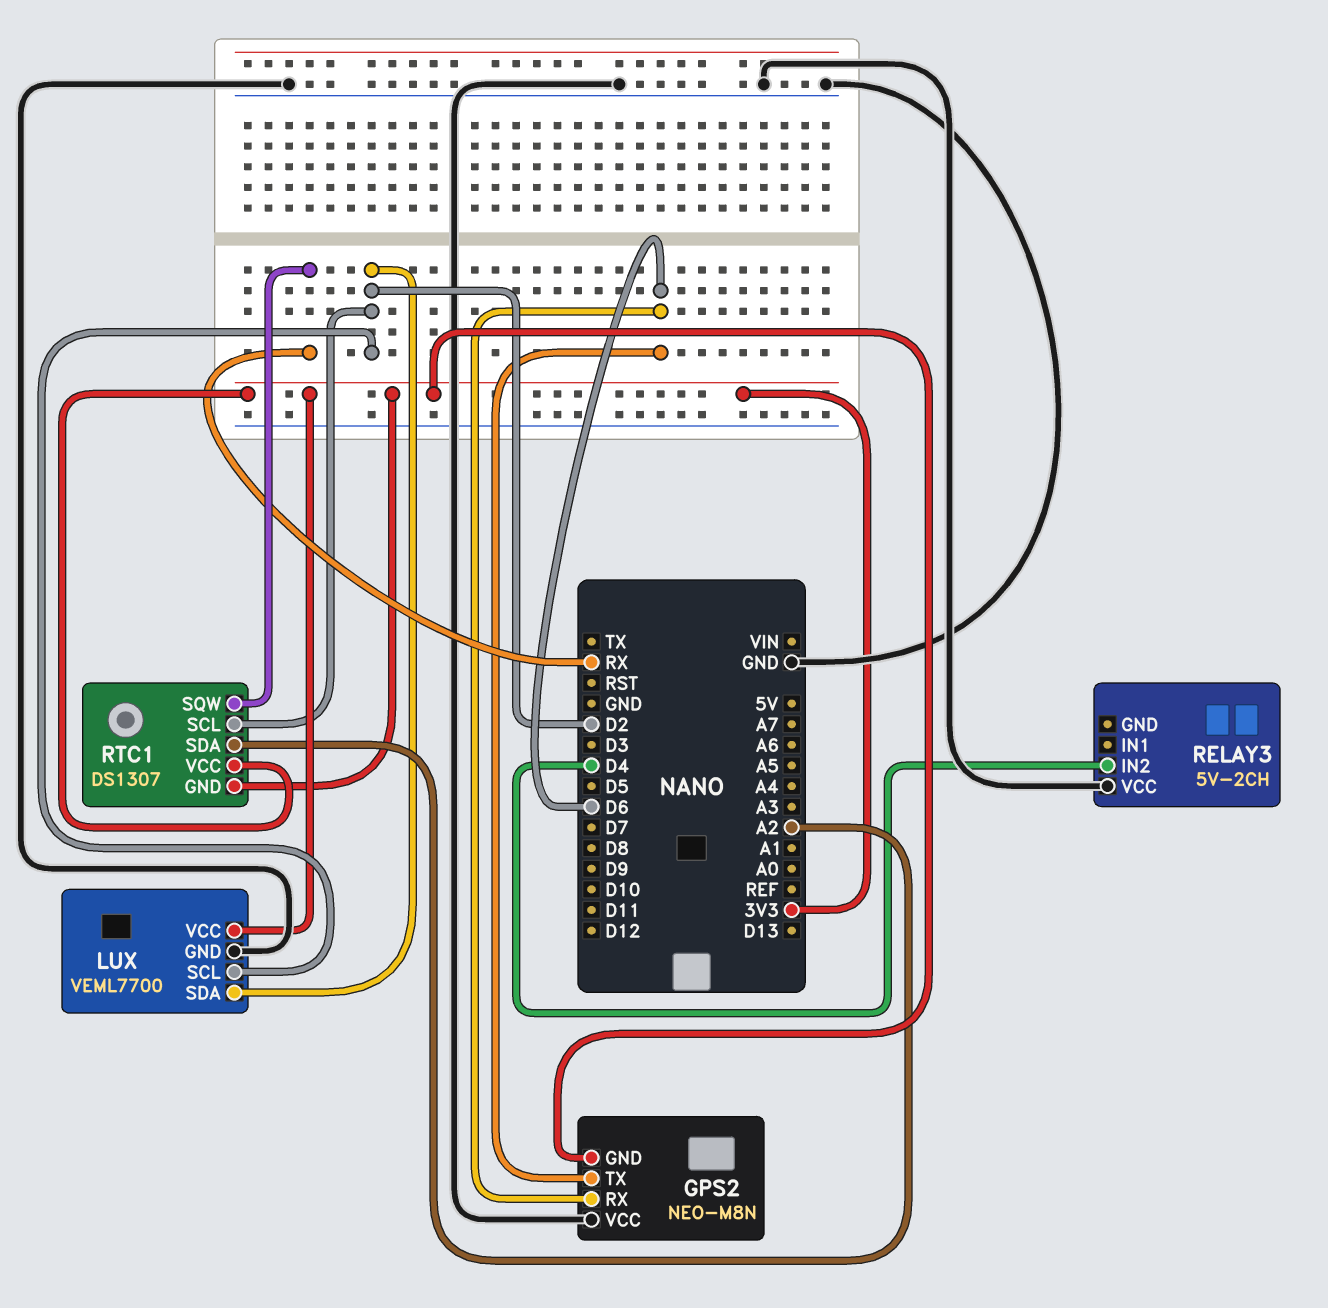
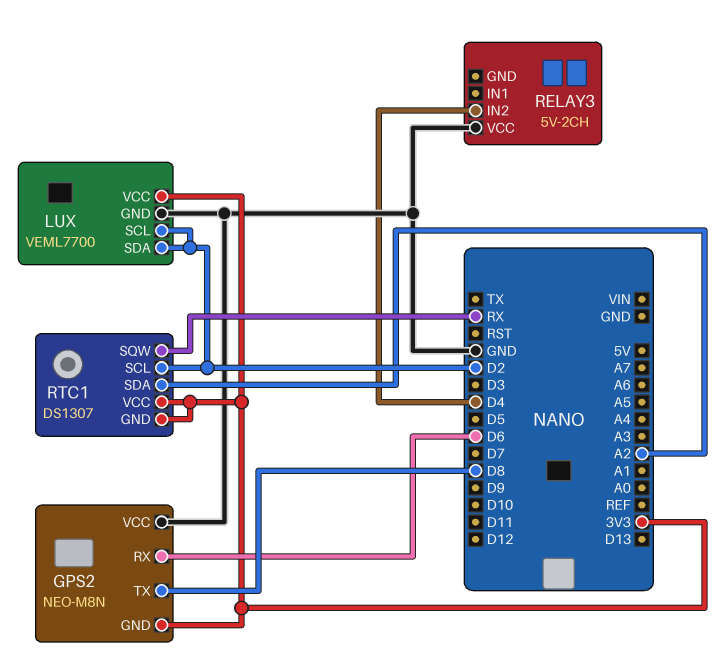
GPS2 pin TX: D6 -> D8

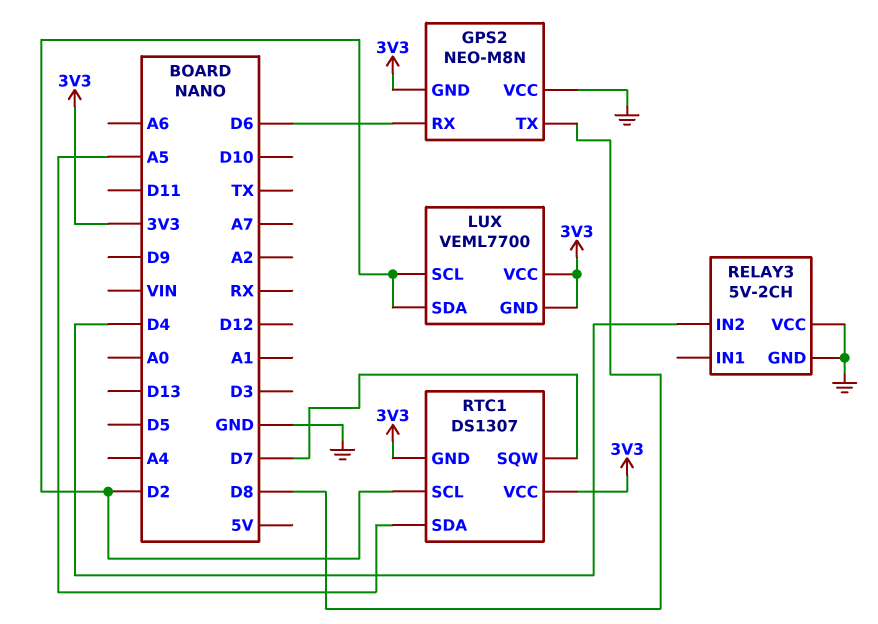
LUX pin GND: GND -> 3V3
RELAY3 pin GND: none -> GND
RTC1 pin SDA: A2 -> A5
RTC1 pin SQW: RX -> D7

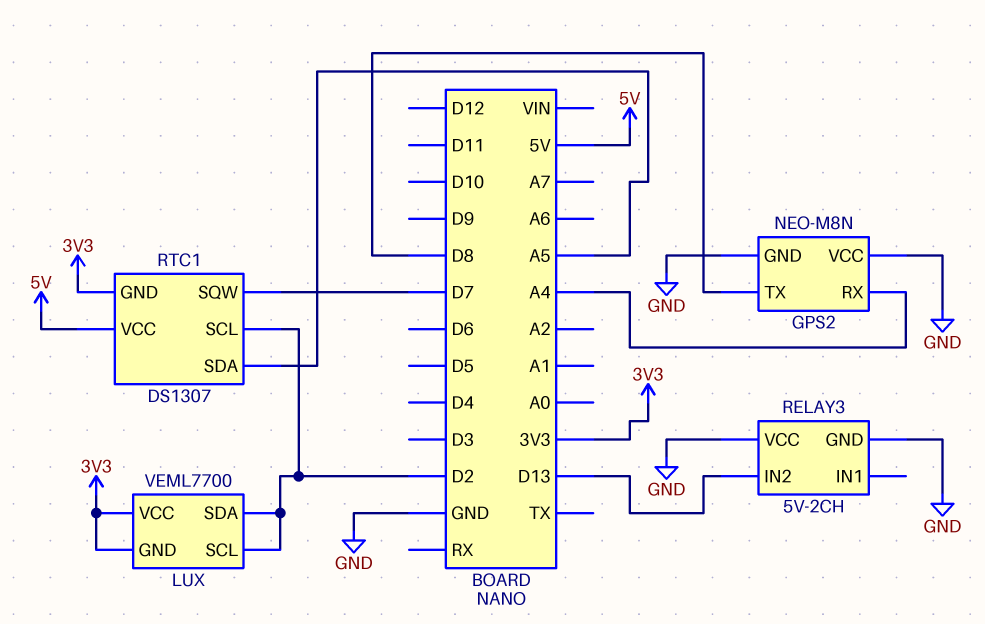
GPS2 pin GND: 3V3 -> GND
GPS2 pin RX: D6 -> A4
RELAY3 pin IN2: D4 -> D13
RTC1 pin VCC: 3V3 -> 5V

